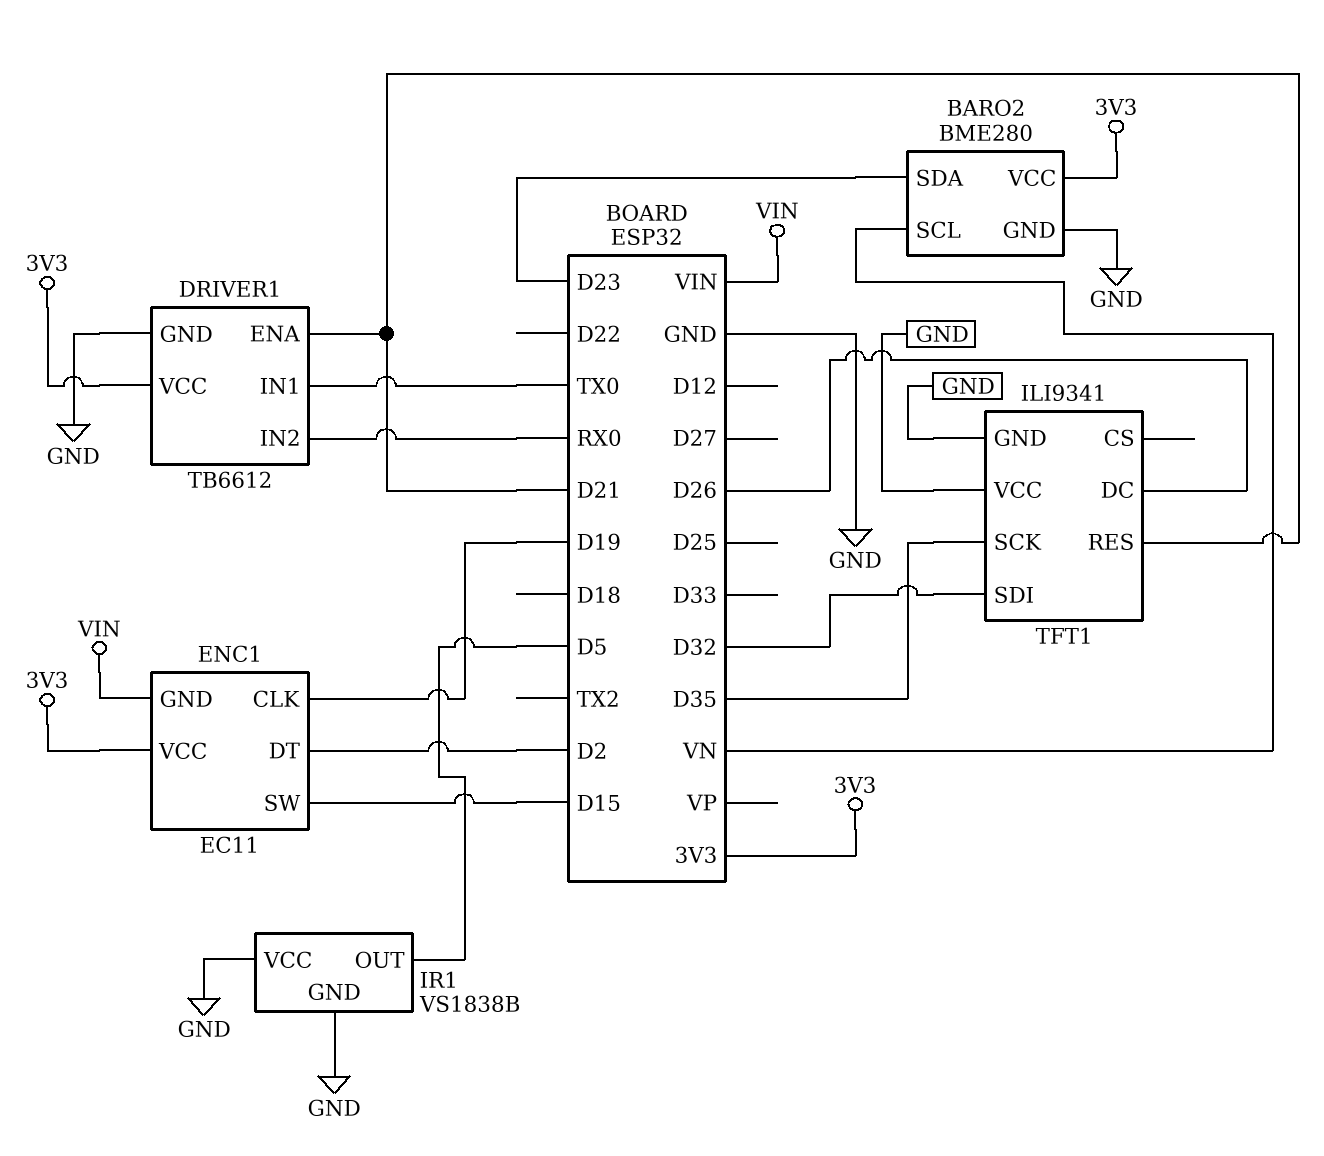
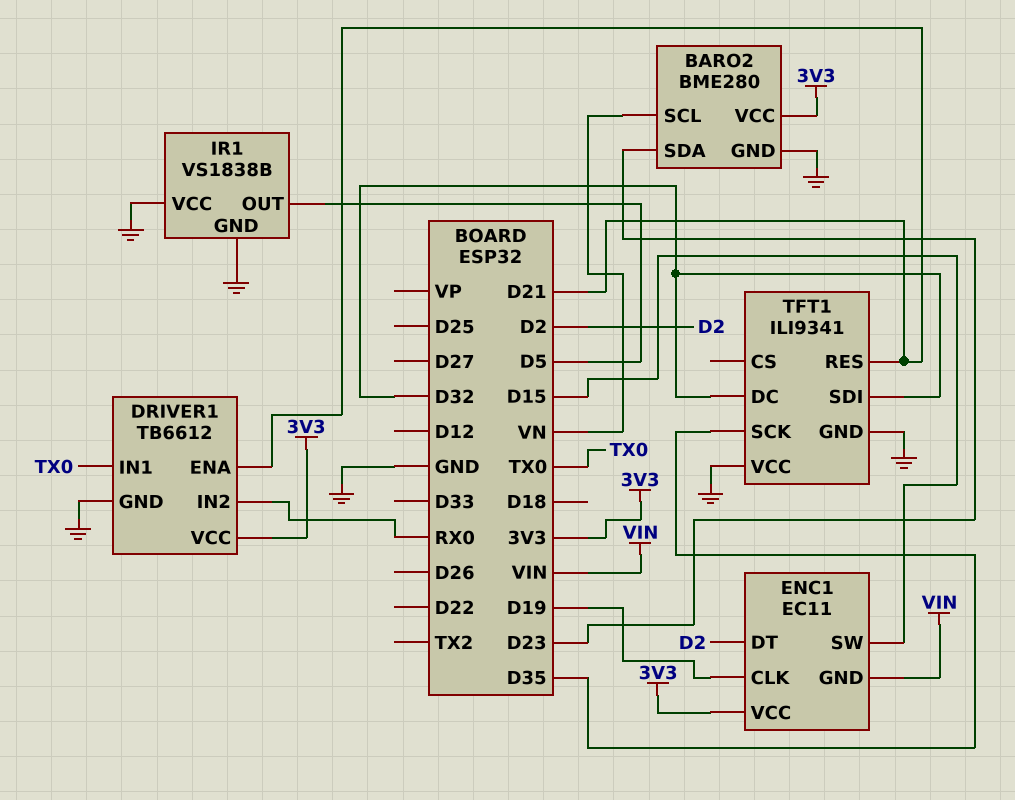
TFT1 pin DC: D26 -> D32

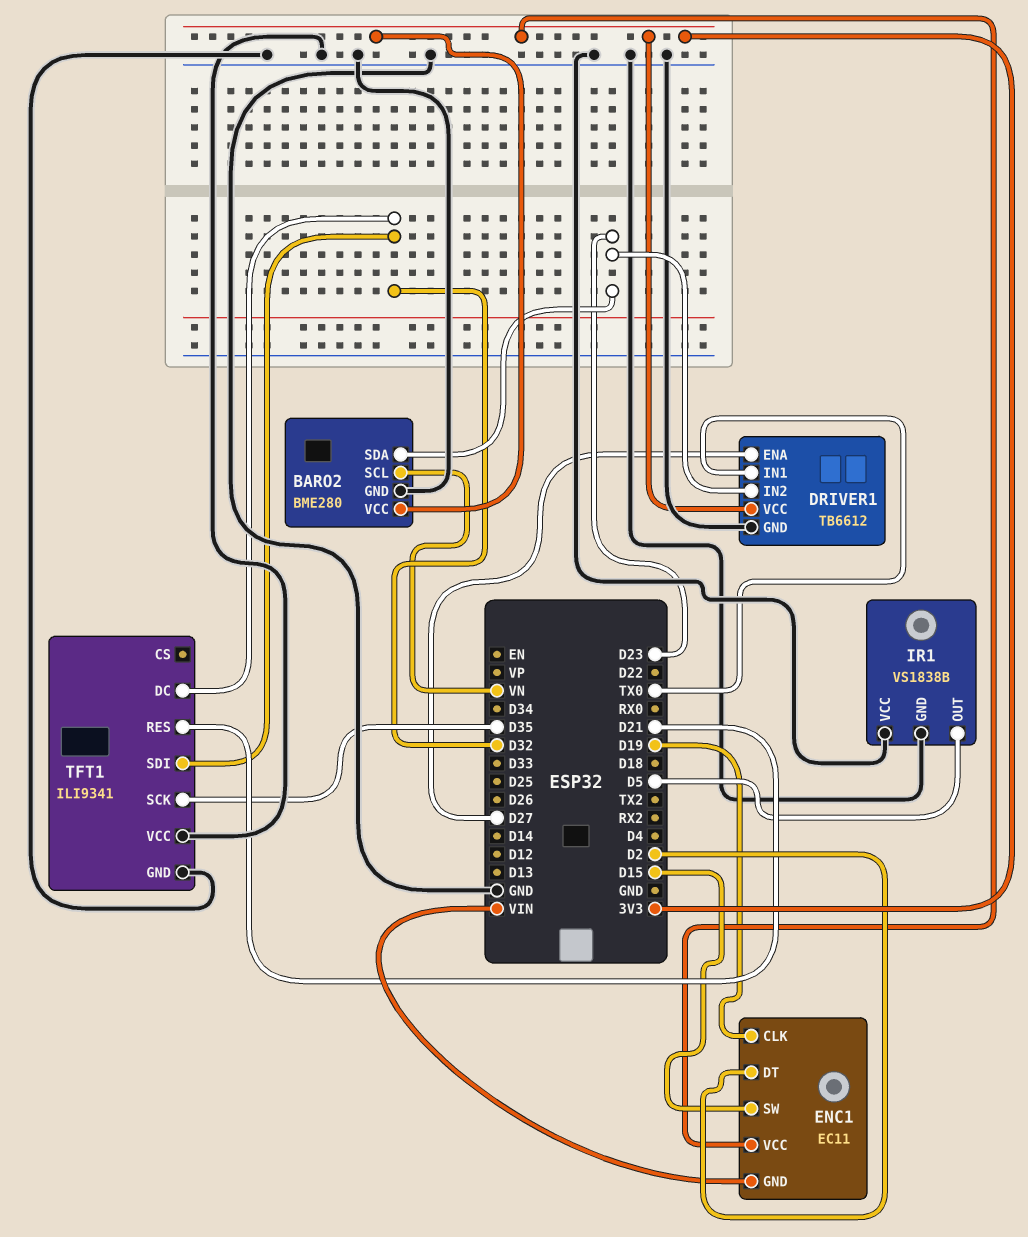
DRIVER1 pin ENA: D21 -> D27
DRIVER1 pin IN2: RX0 -> D23

